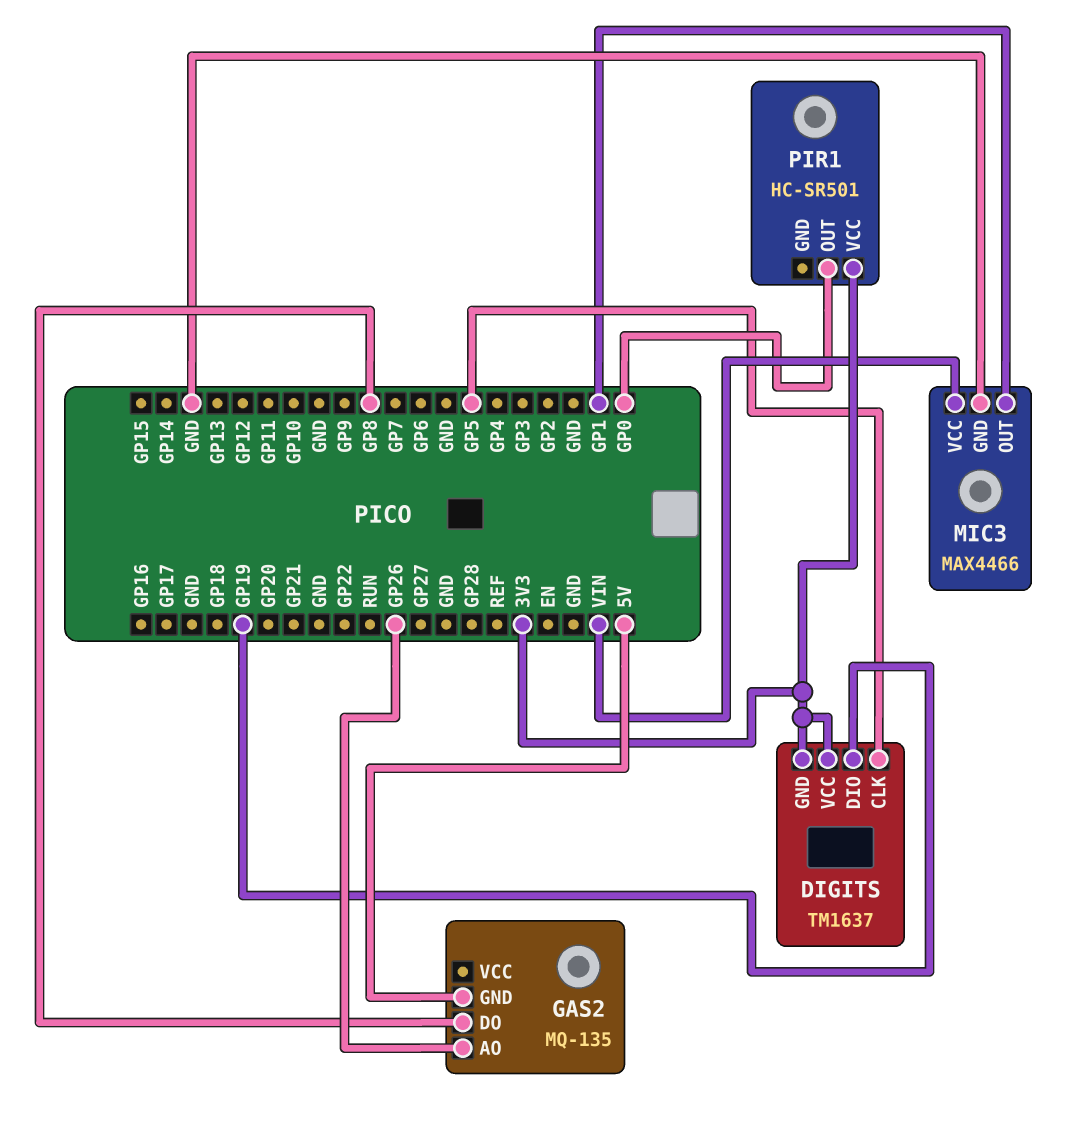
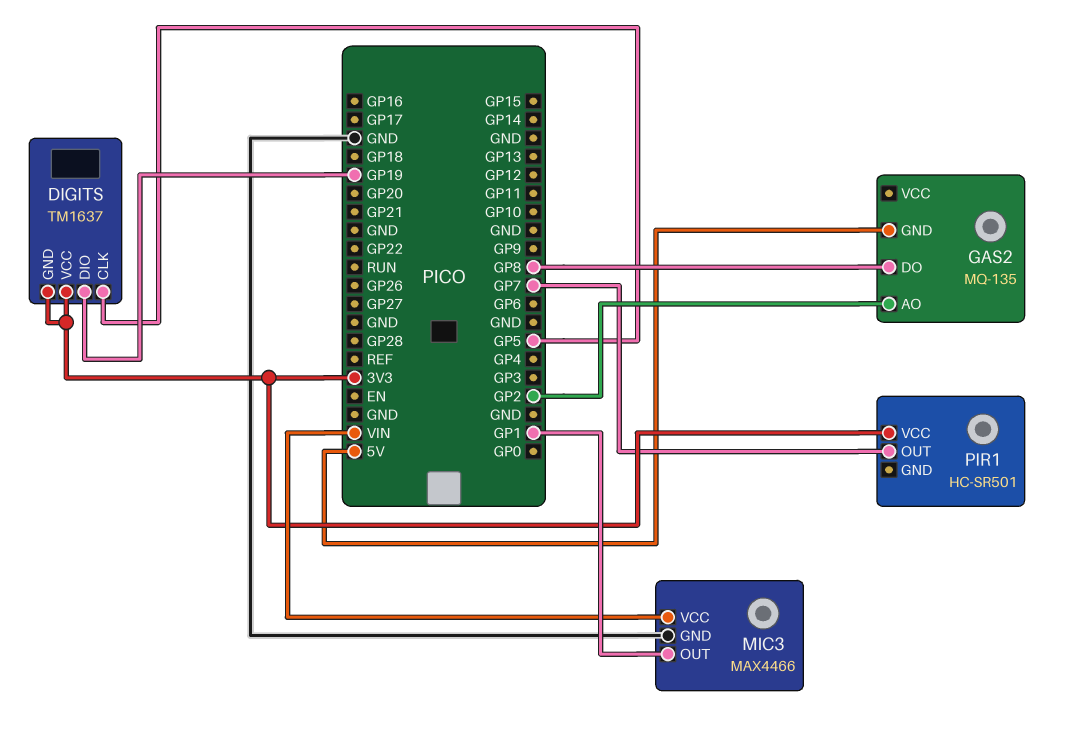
GAS2 pin AO: GP26 -> GP2
PIR1 pin OUT: GP0 -> GP7

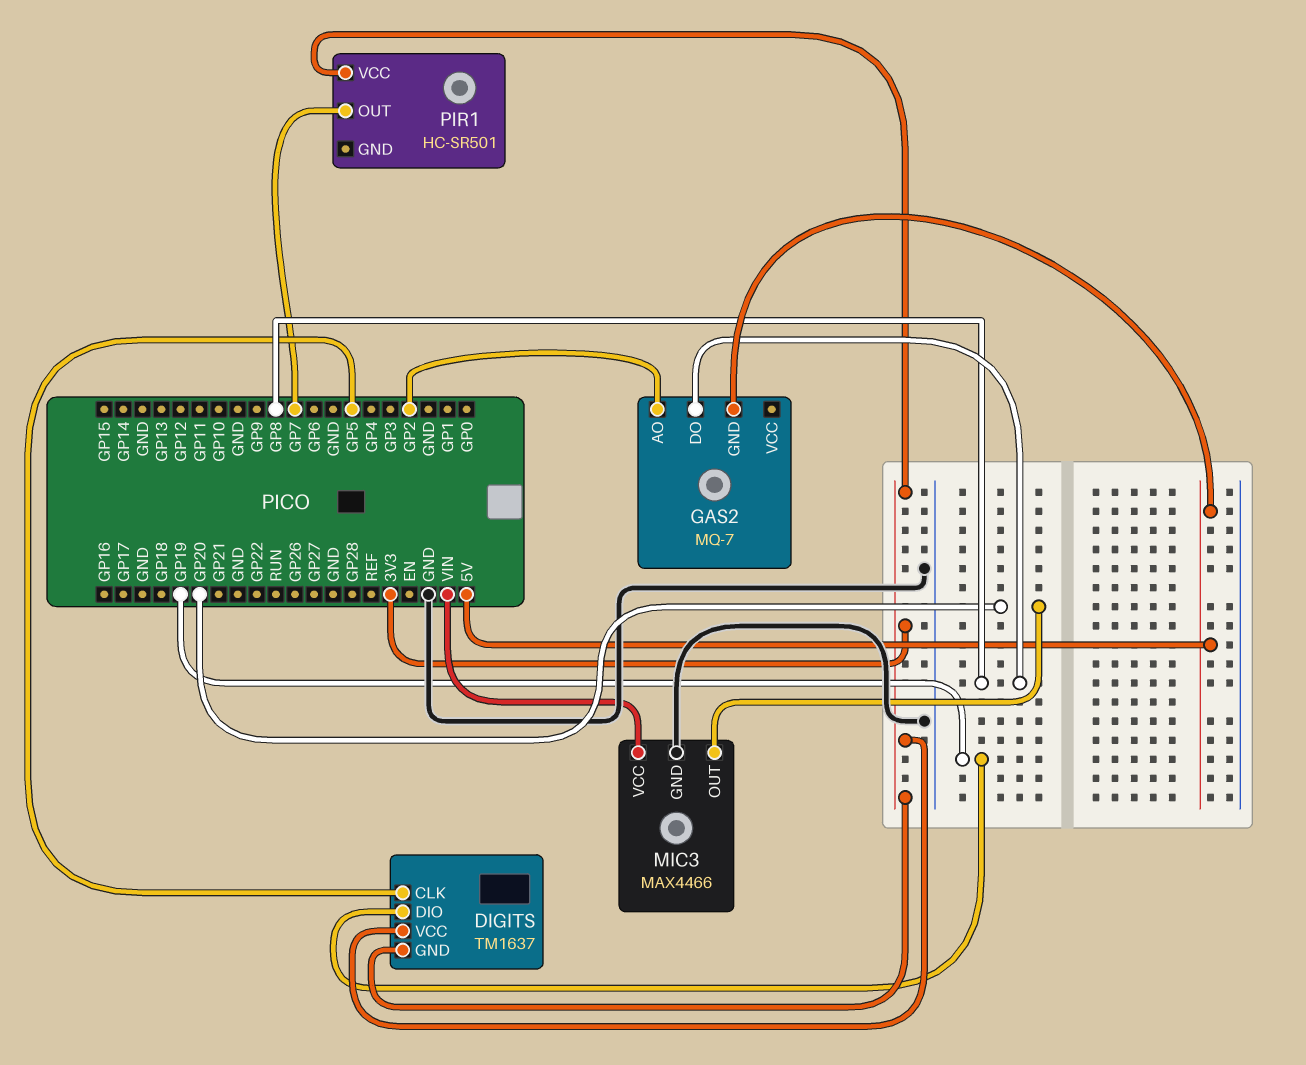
GAS2: MQ-135 -> MQ-7
MIC3 pin OUT: GP1 -> GP20

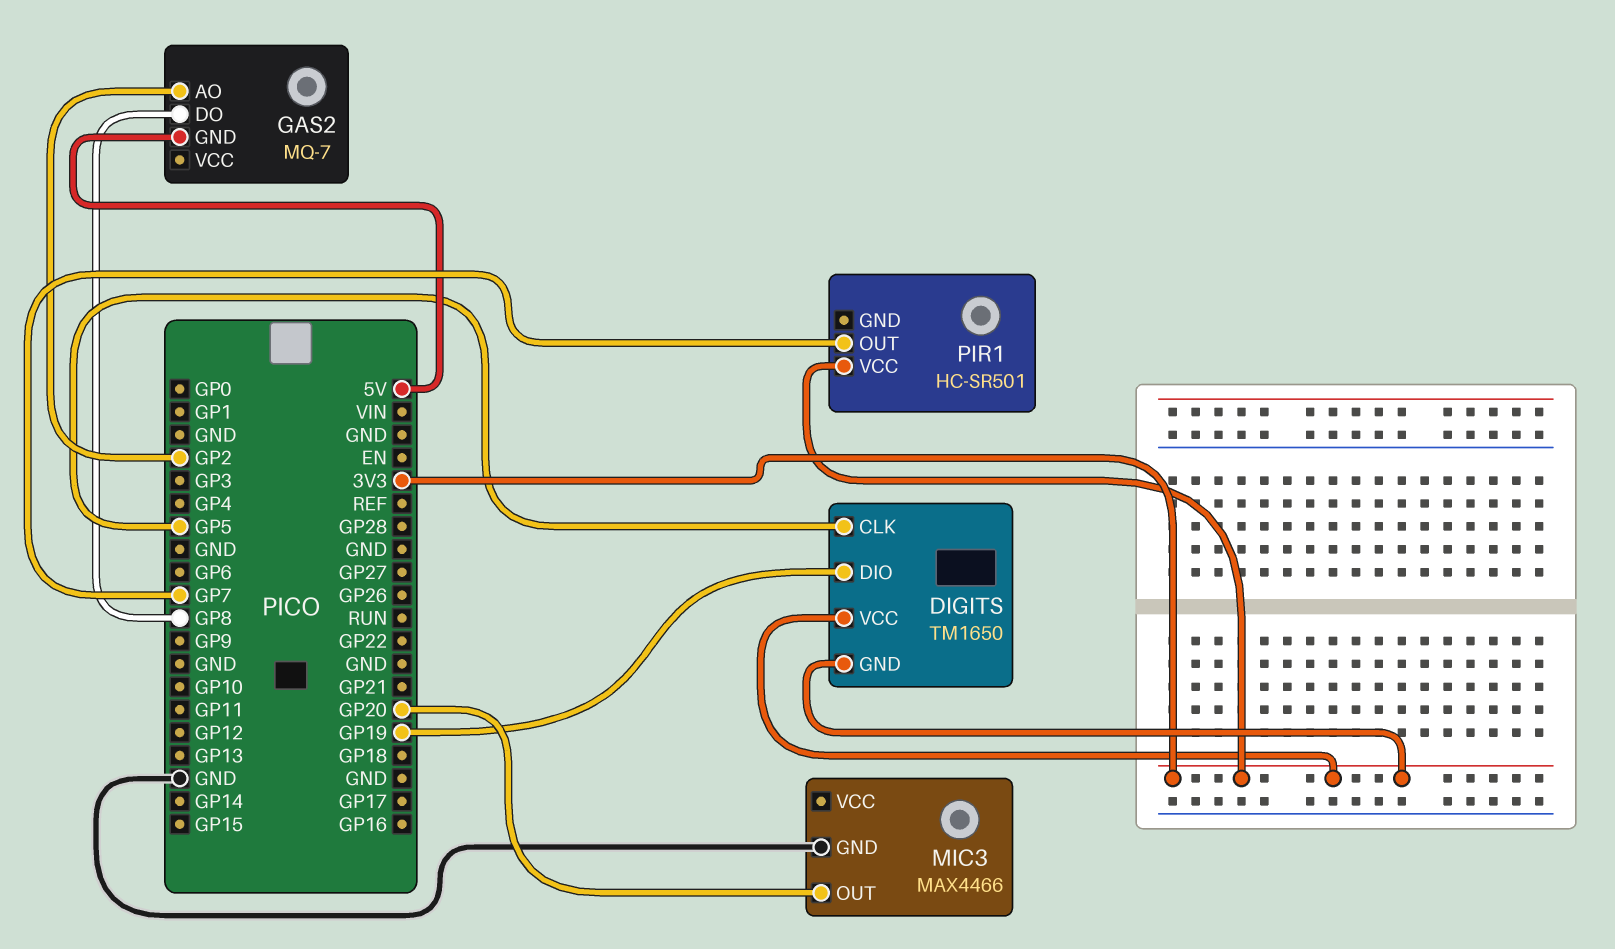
DIGITS: TM1637 -> TM1650
MIC3 pin VCC: VIN -> none

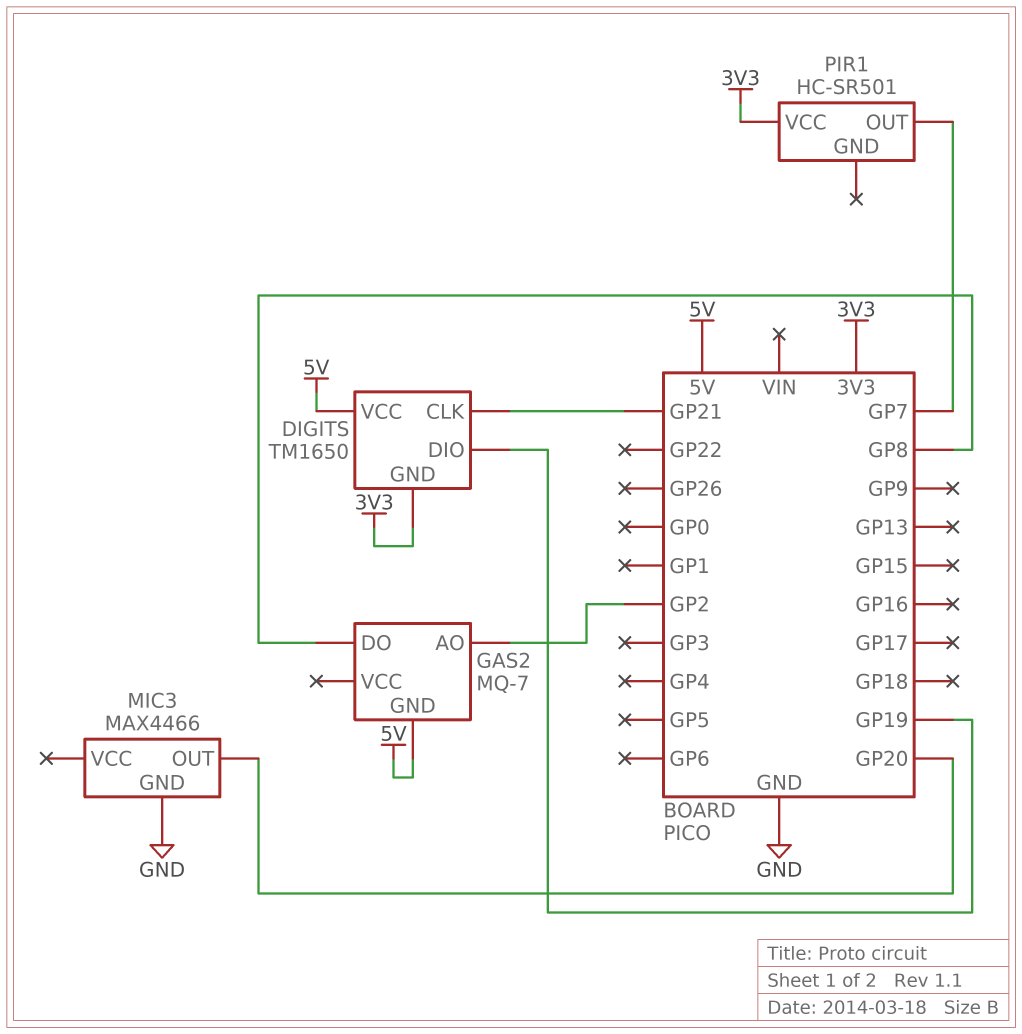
DIGITS pin CLK: GP5 -> GP21
DIGITS pin VCC: 3V3 -> 5V

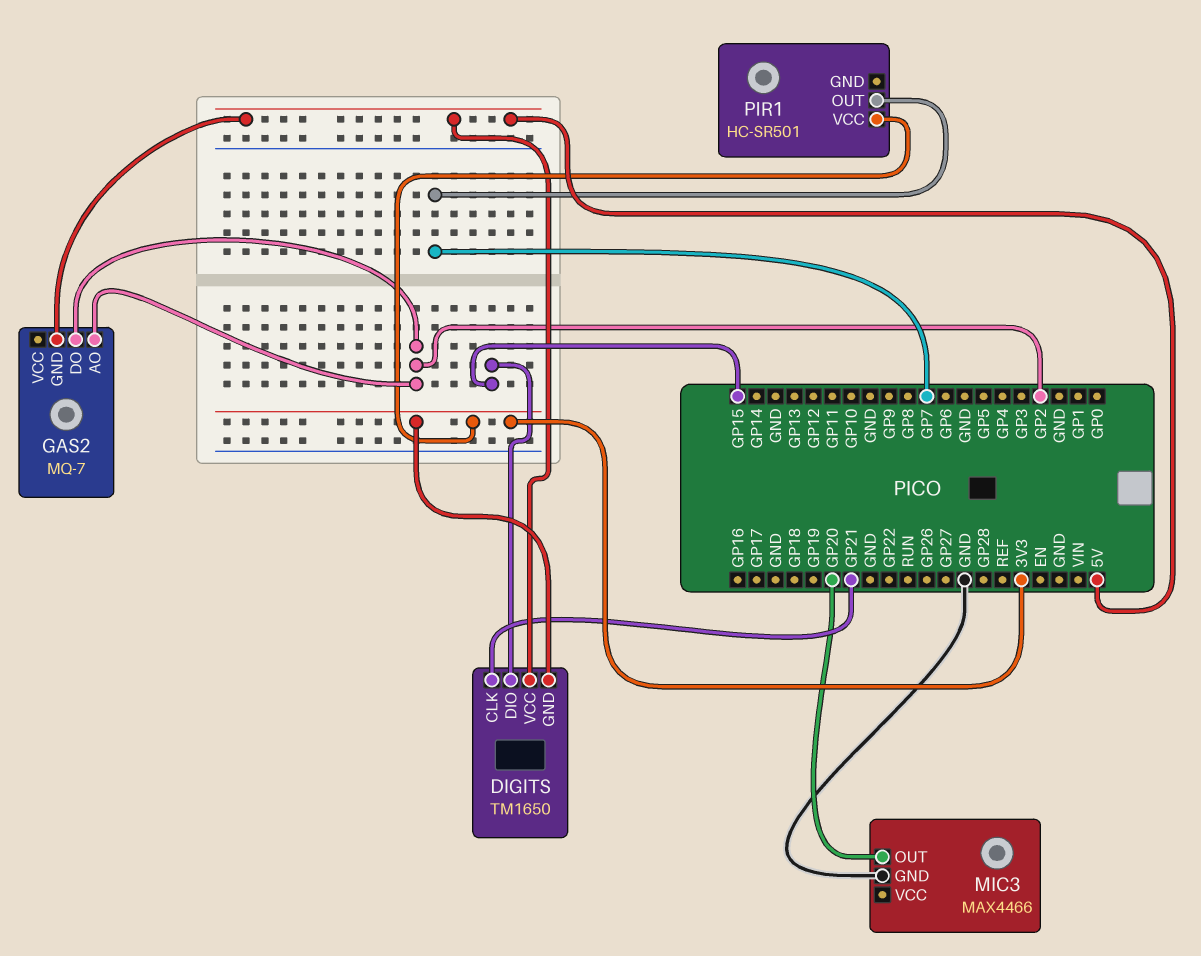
DIGITS pin DIO: GP19 -> GP15
GAS2 pin DO: GP8 -> GP2

